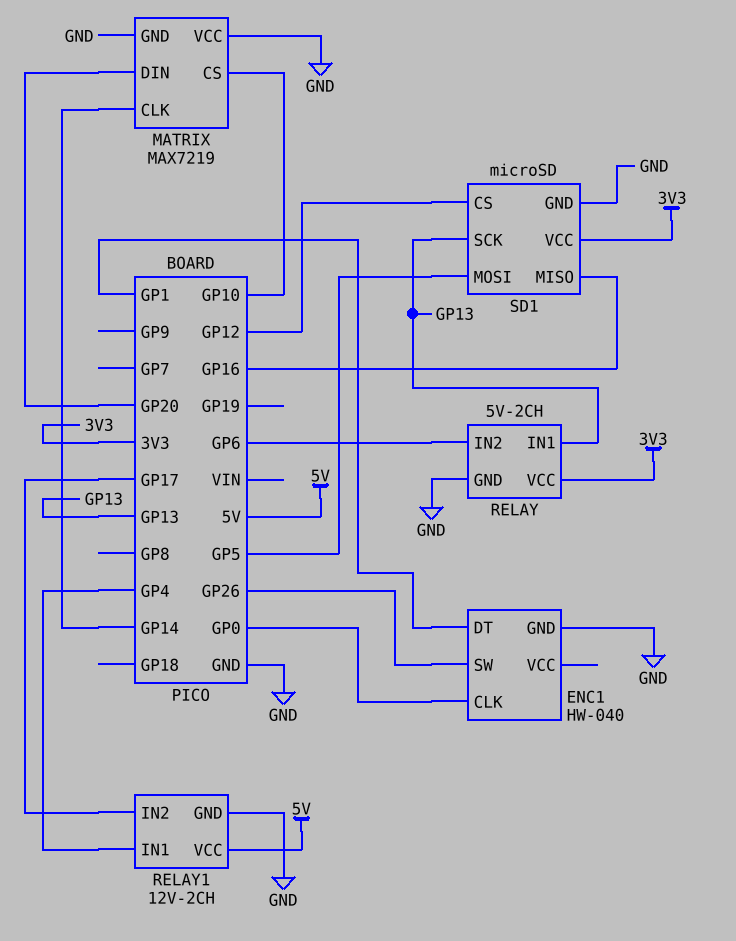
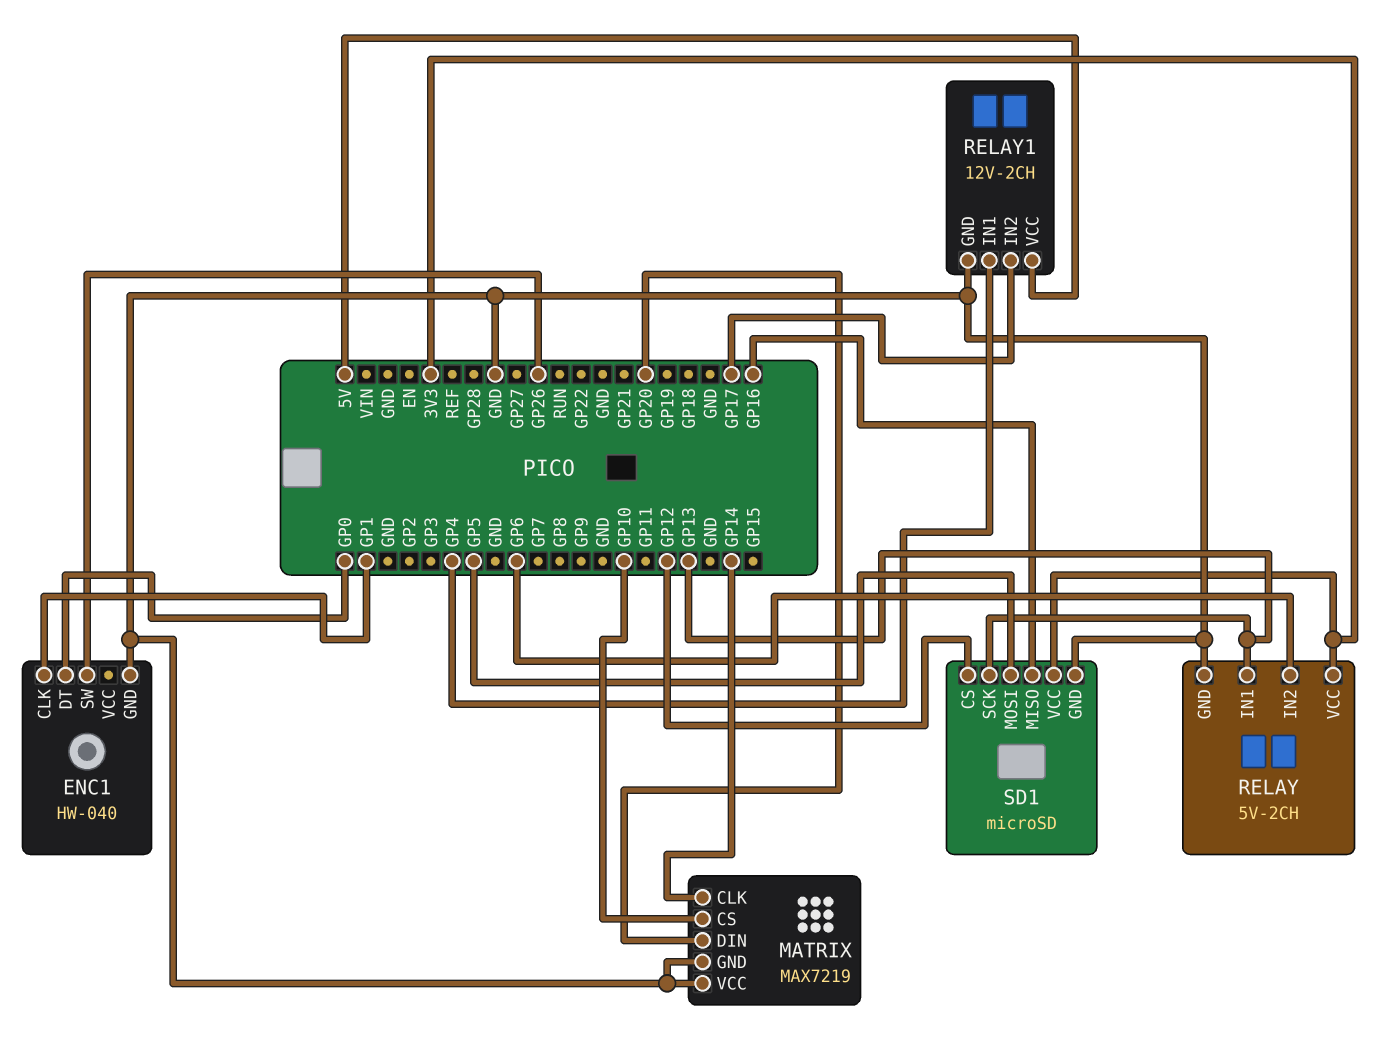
ENC1 pin CLK: GP0 -> GP1
ENC1 pin DT: GP1 -> GP0

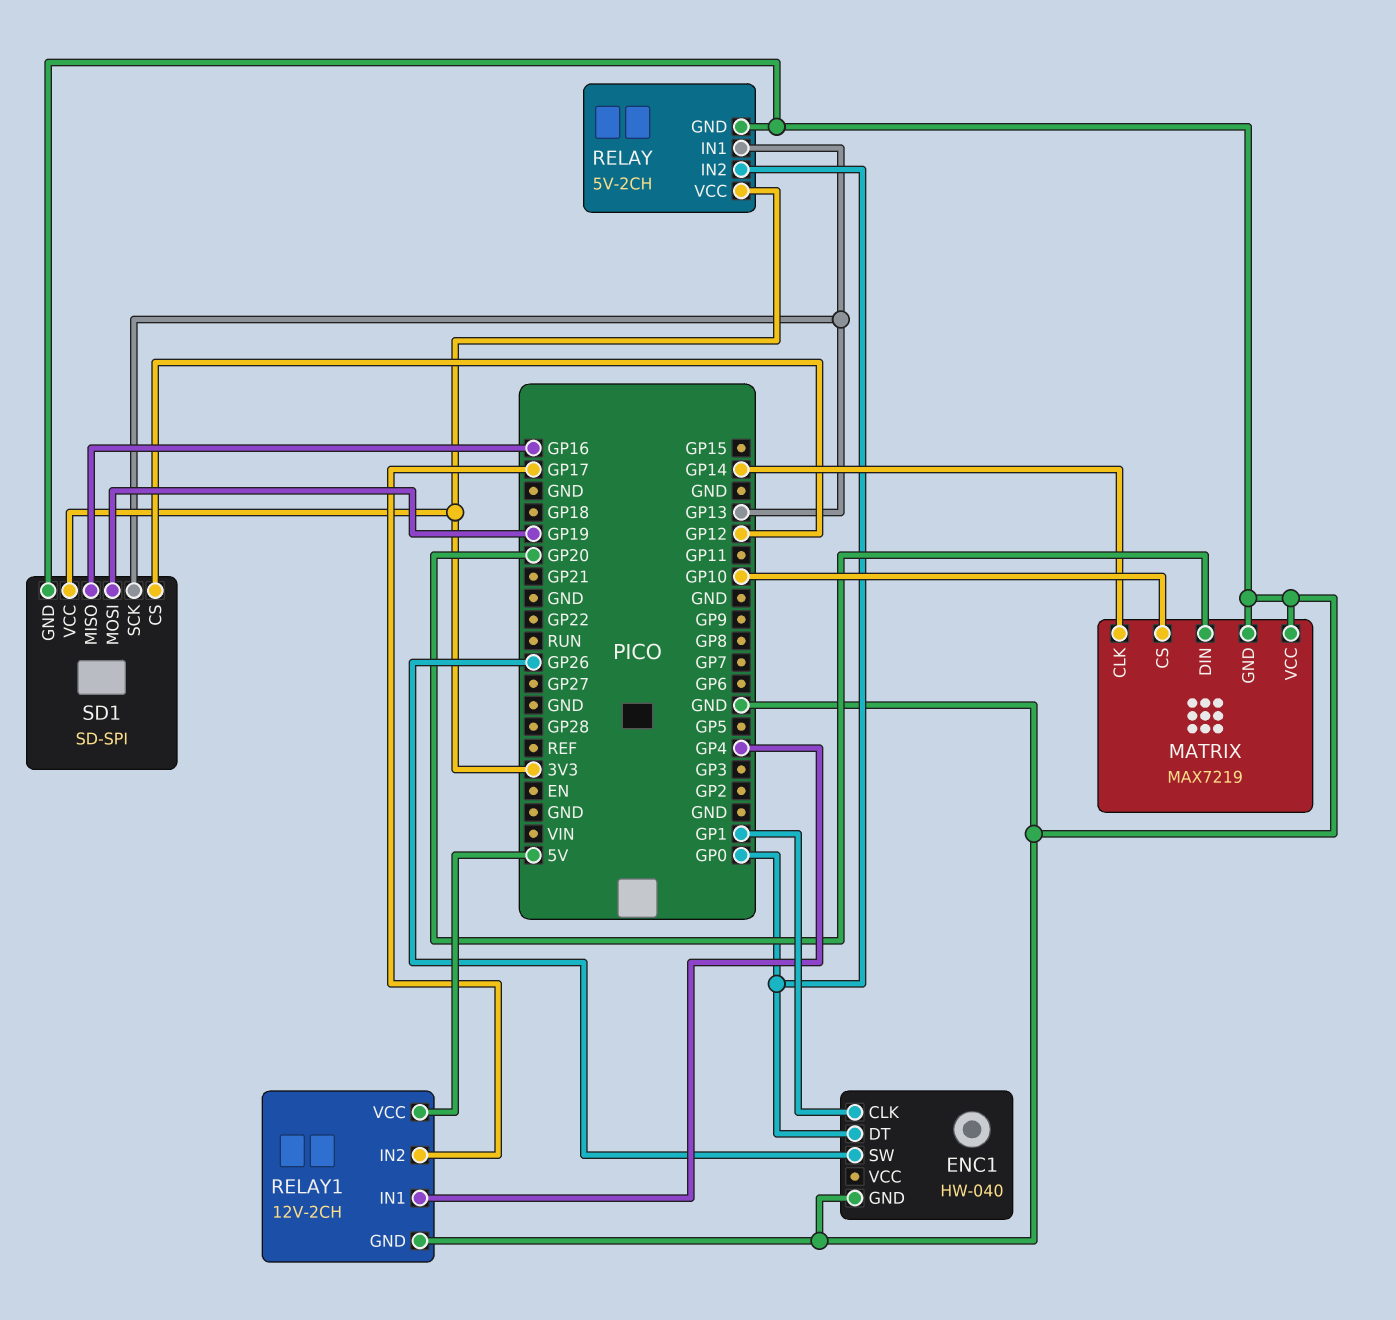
RELAY pin IN2: GP6 -> GP0
SD1: microSD -> SD-SPI
SD1 pin MOSI: GP5 -> GP19

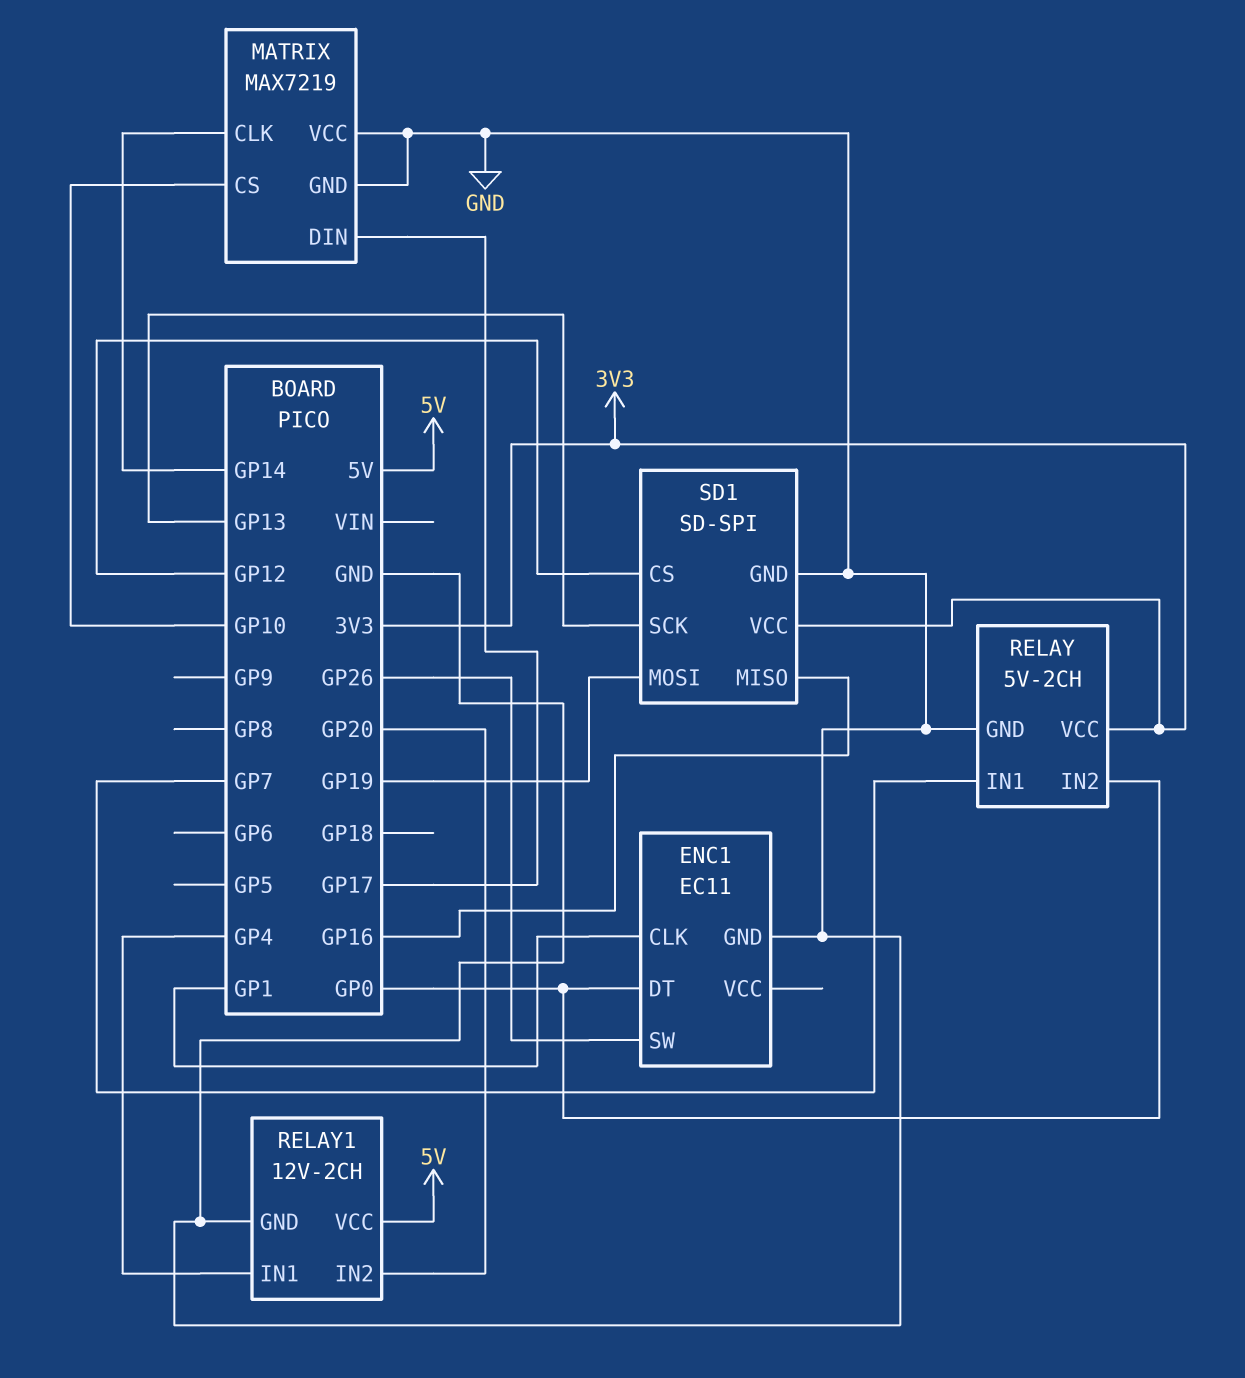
ENC1: HW-040 -> EC11
MATRIX pin DIN: GP20 -> GP17
RELAY pin IN1: GP13 -> GP7
RELAY1 pin IN2: GP17 -> GP20

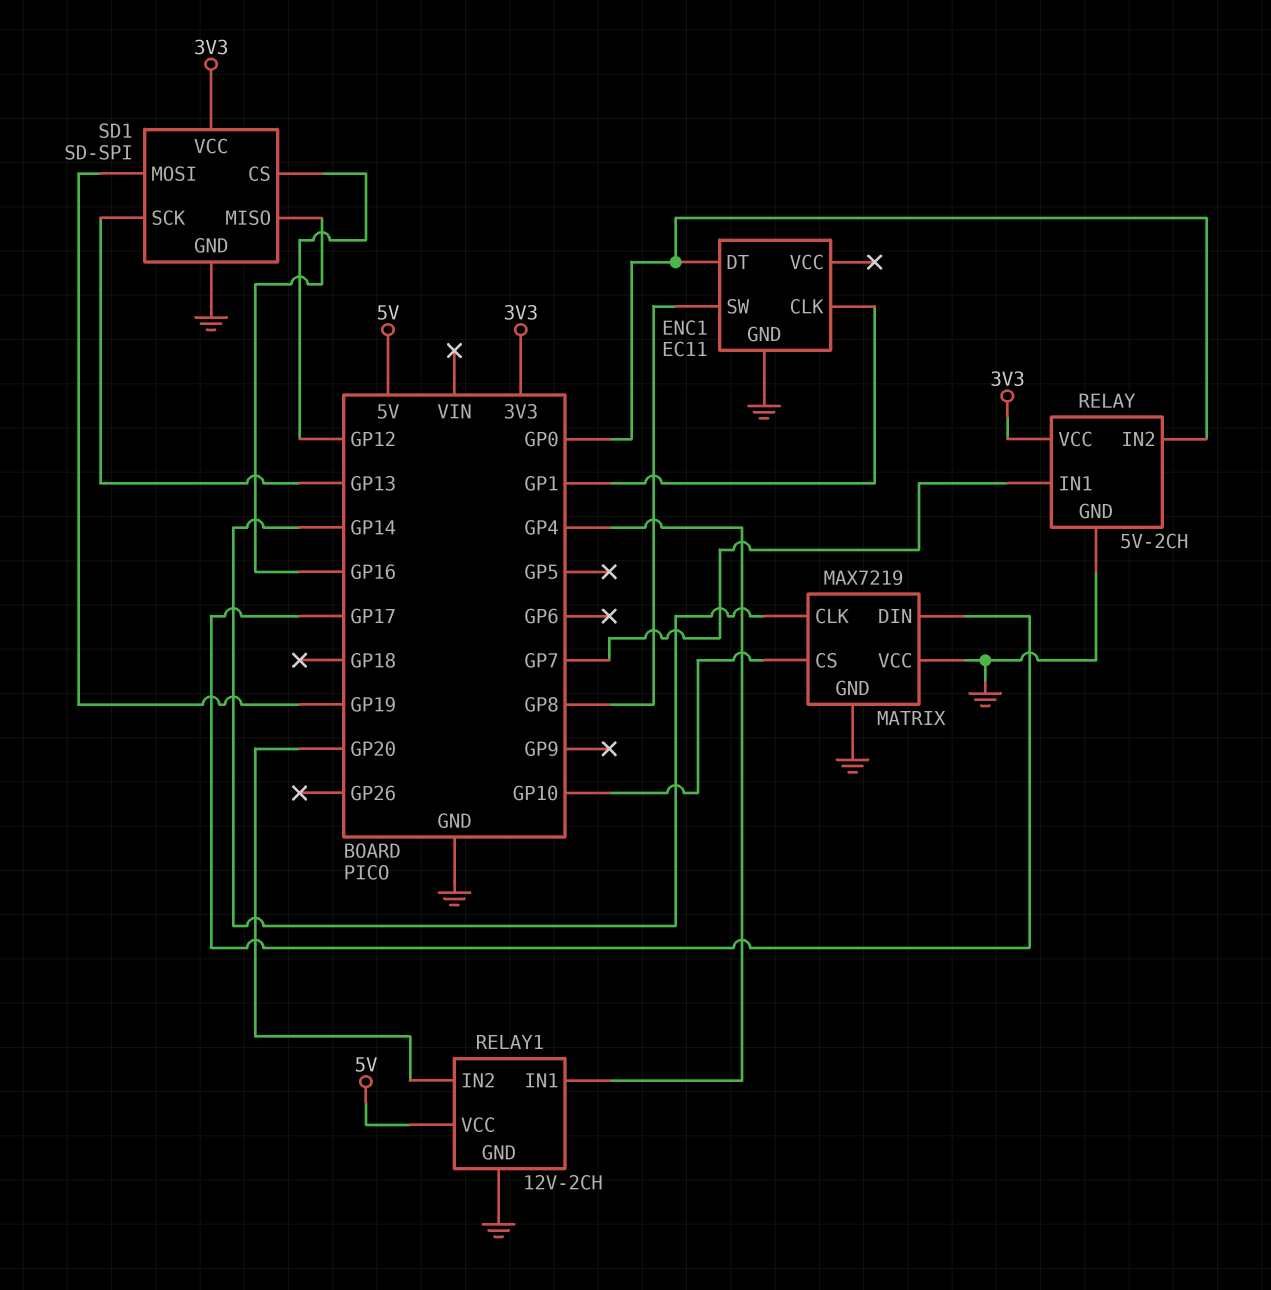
ENC1 pin SW: GP26 -> GP8

